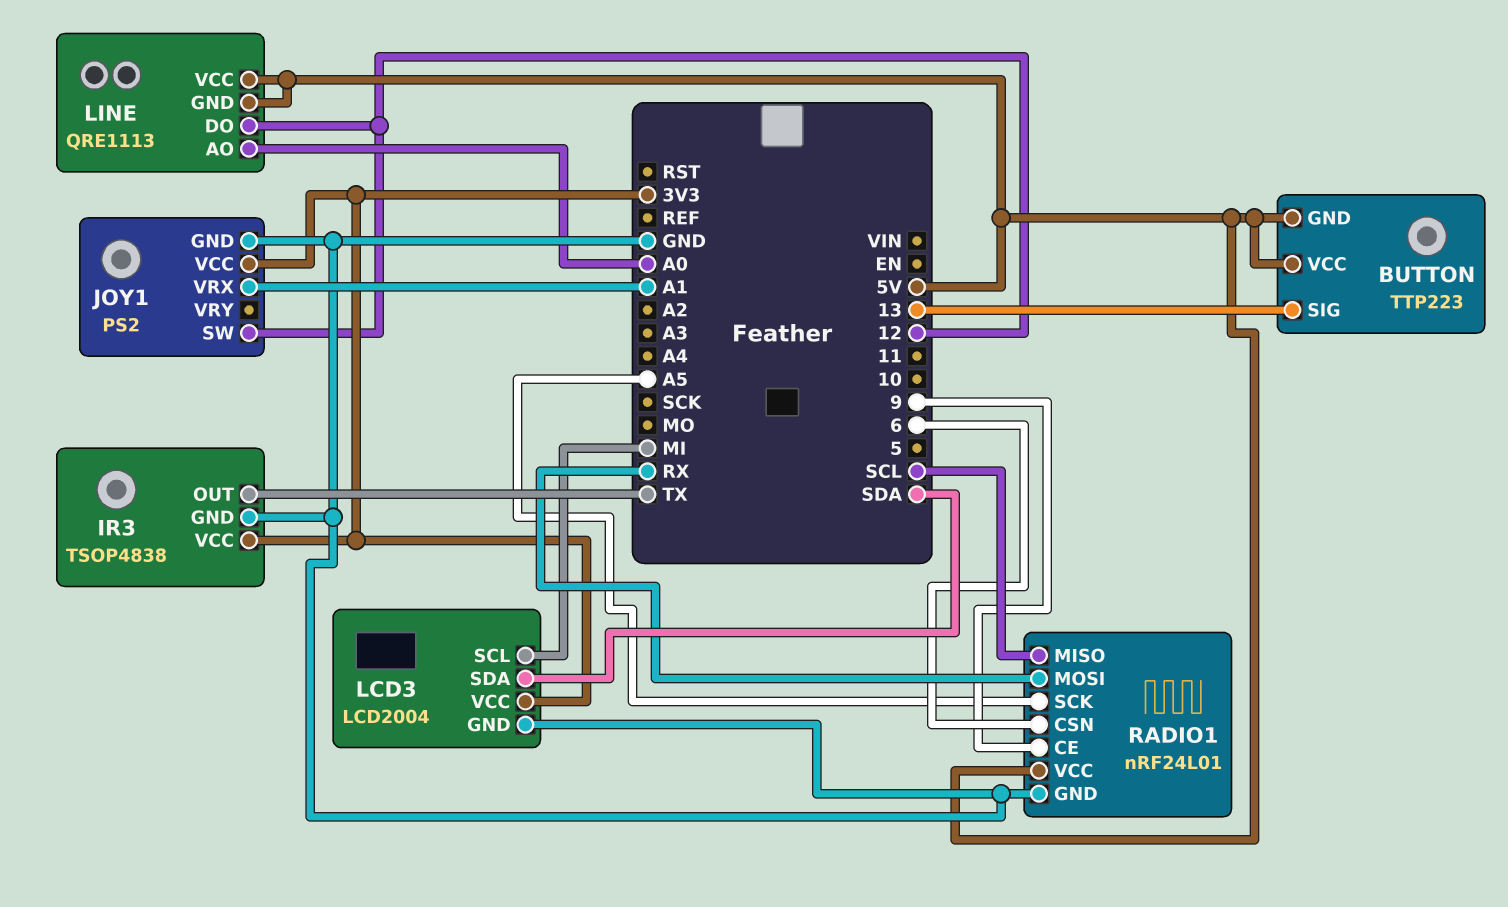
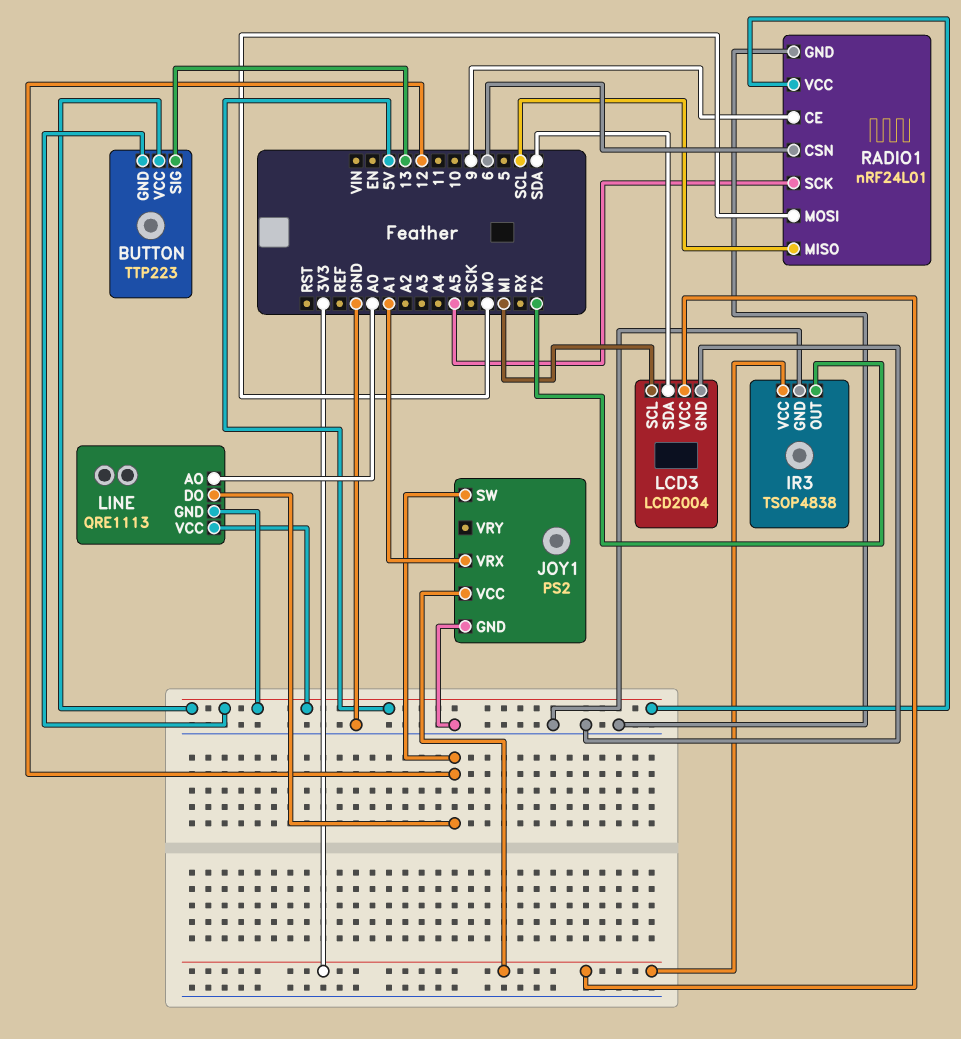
RADIO1 pin MOSI: RX -> MO

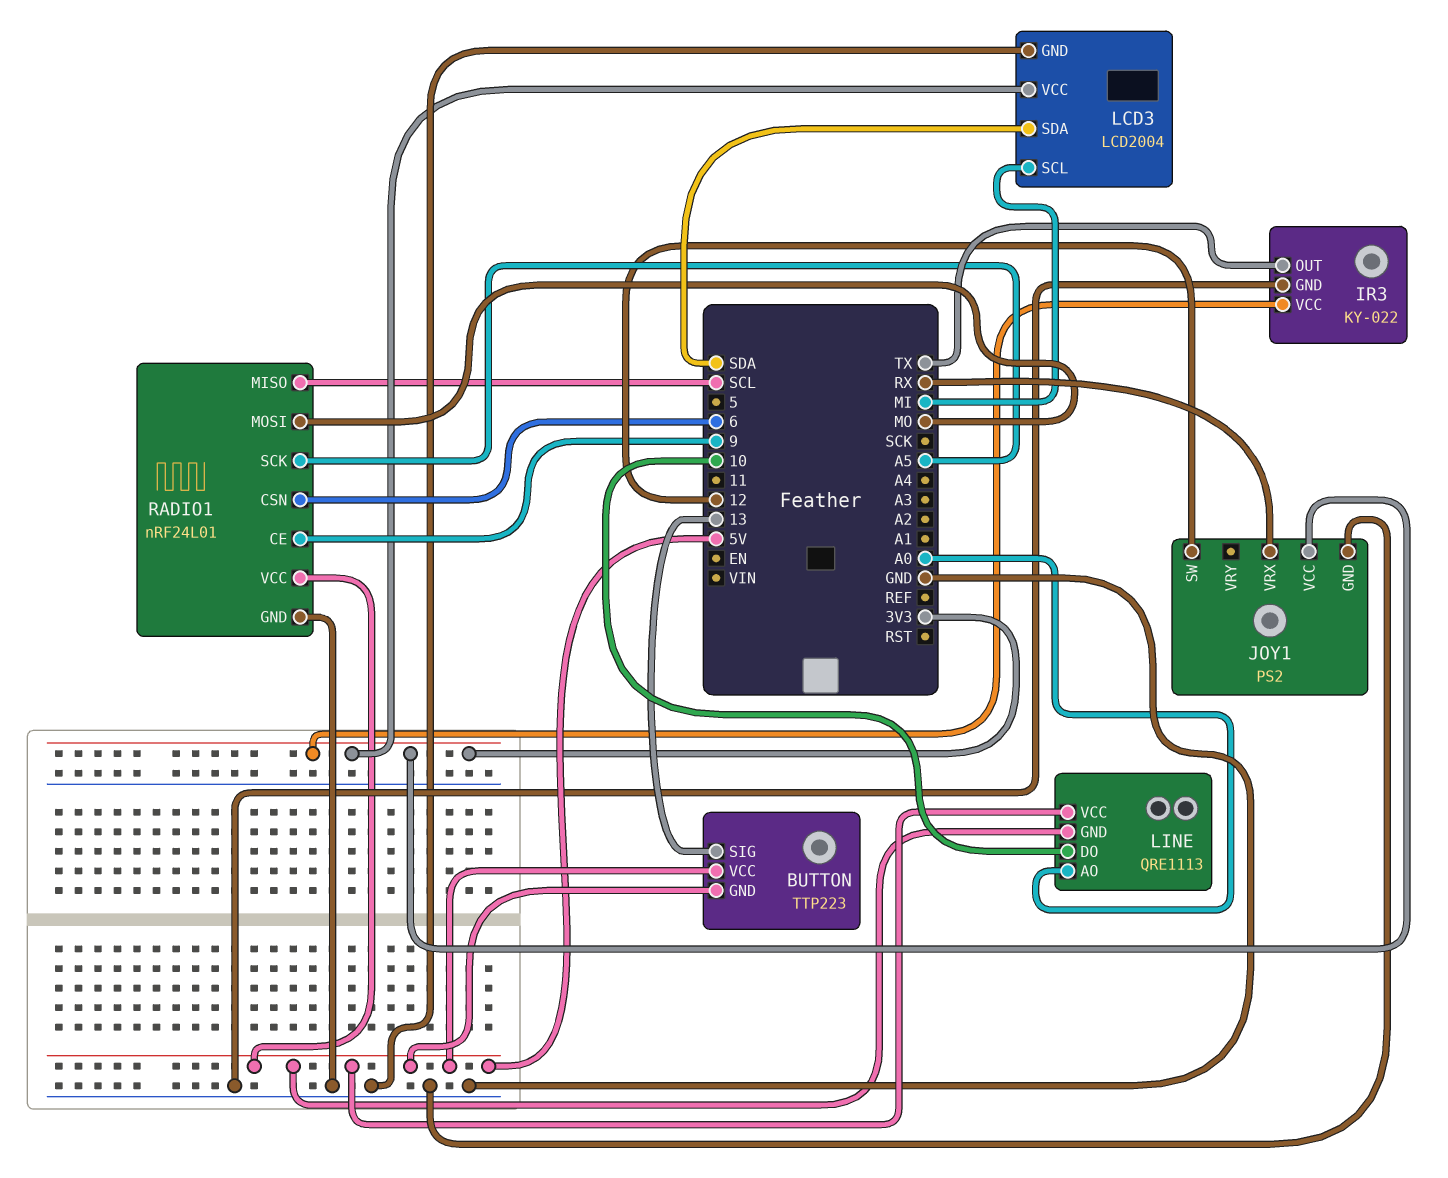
IR3: TSOP4838 -> KY-022
JOY1 pin VRX: A1 -> RX
LINE pin DO: 12 -> 10

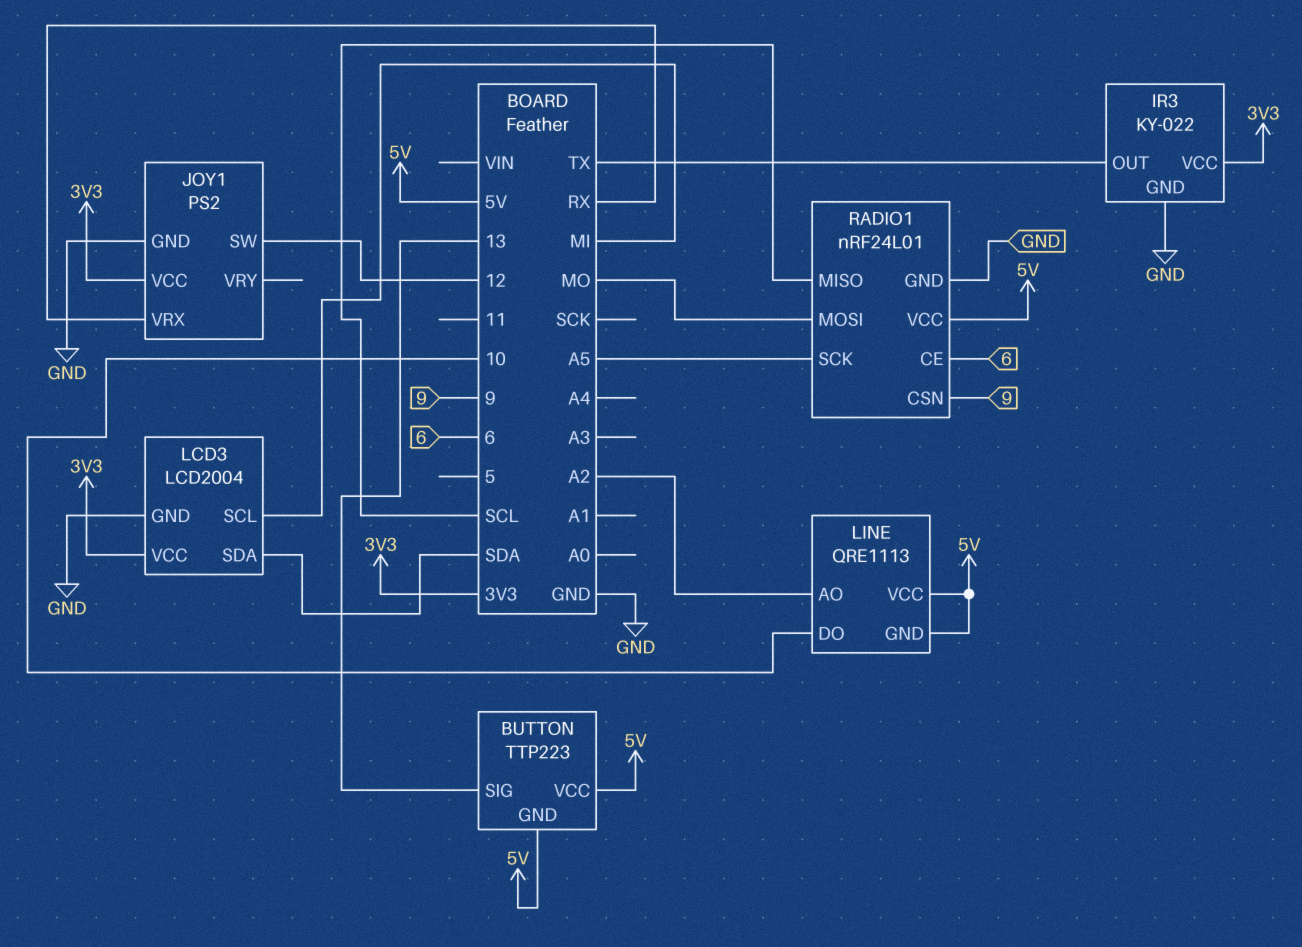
LINE pin AO: A0 -> A2
RADIO1 pin CE: 9 -> 6
RADIO1 pin CSN: 6 -> 9

